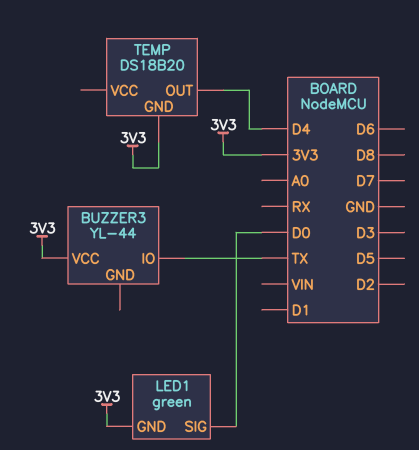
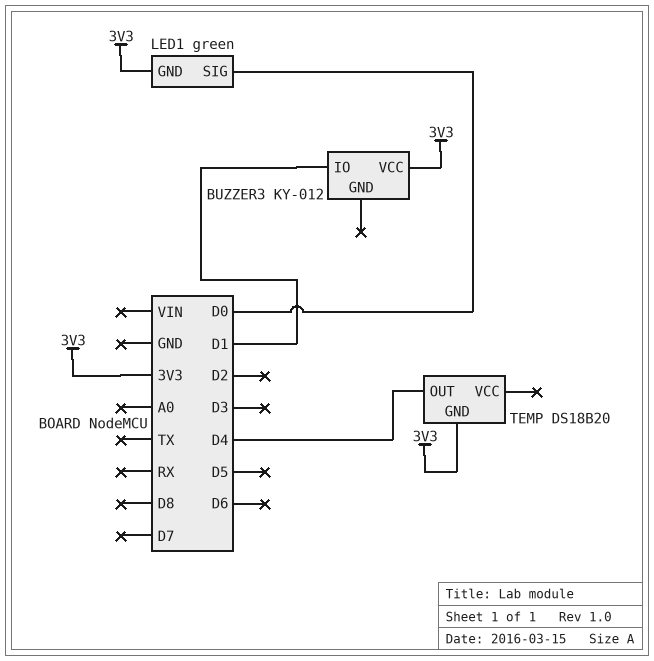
BUZZER3: YL-44 -> KY-012
BUZZER3 pin IO: TX -> D1

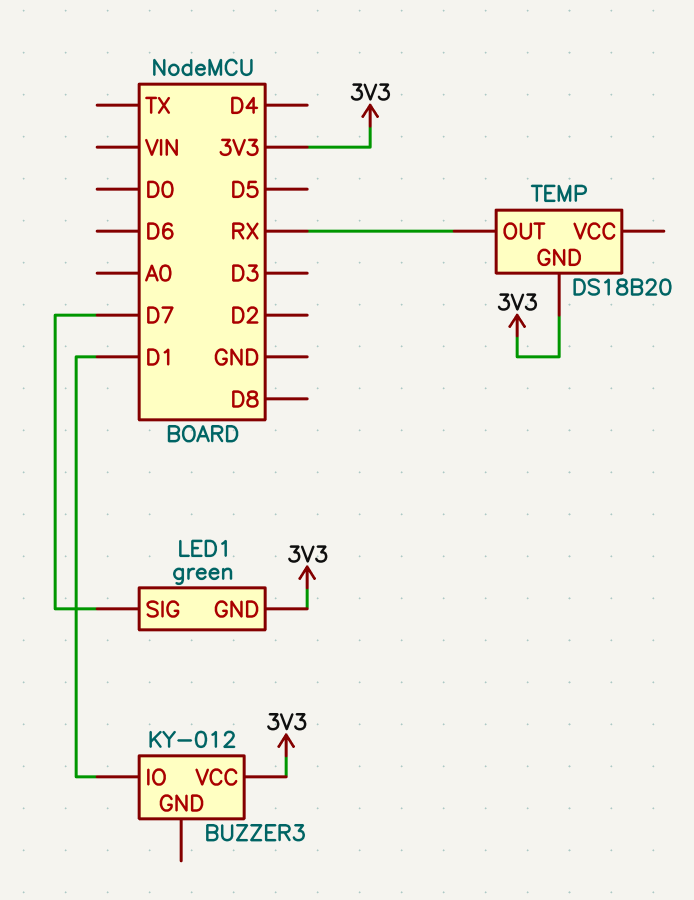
LED1 pin SIG: D0 -> D7
TEMP pin OUT: D4 -> RX

